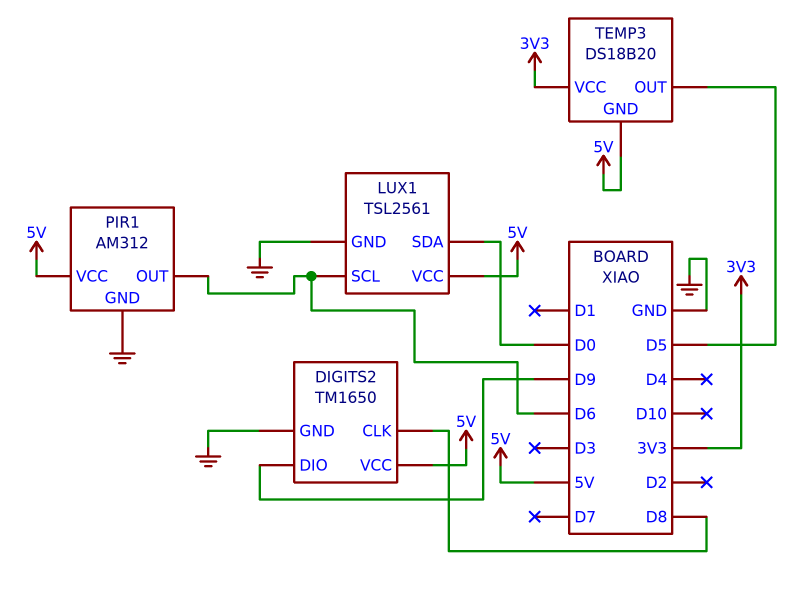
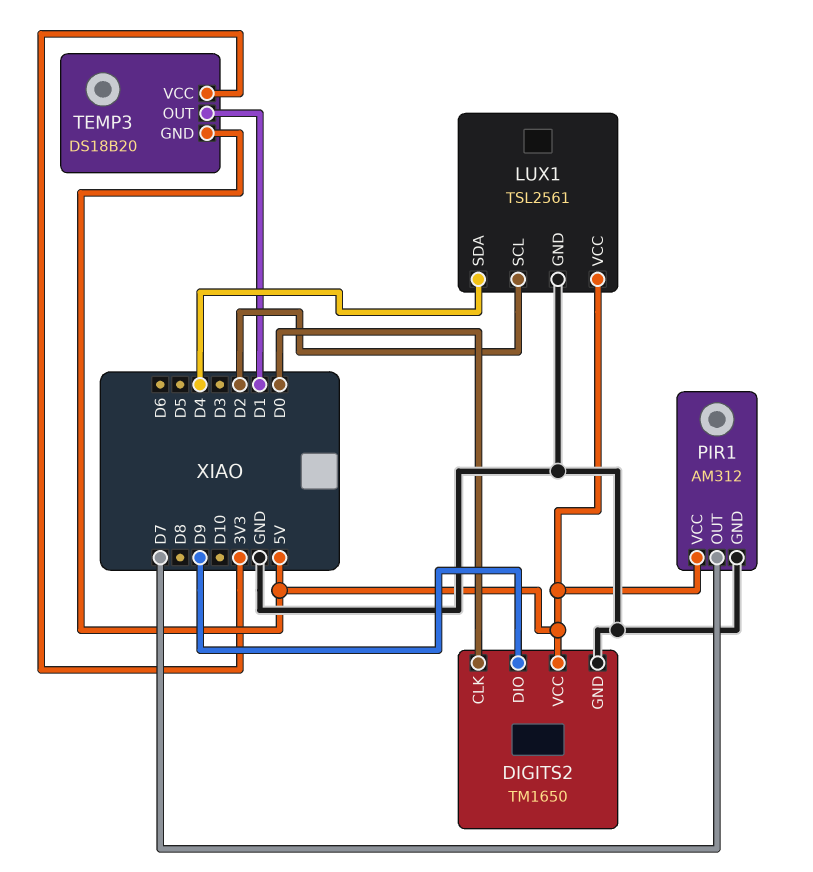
DIGITS2 pin CLK: D8 -> D0
LUX1 pin SCL: D6 -> D2
LUX1 pin SDA: D0 -> D4
PIR1 pin OUT: D6 -> D7
TEMP3 pin OUT: D5 -> D1

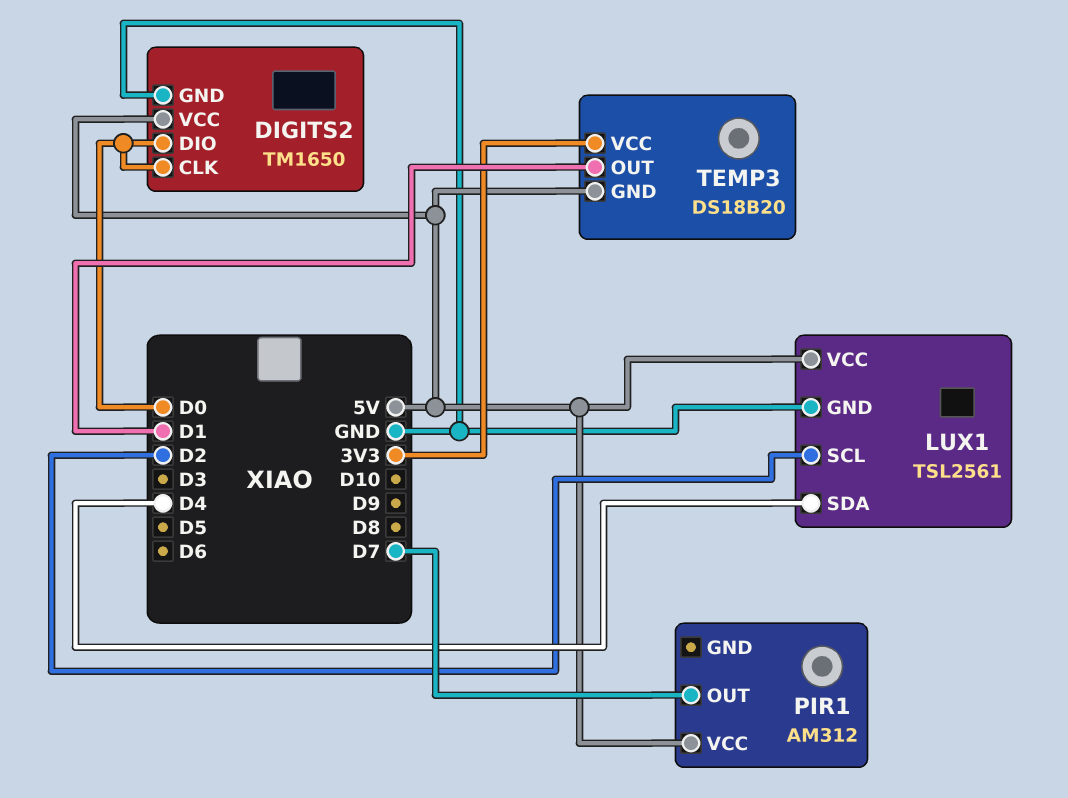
DIGITS2 pin DIO: D9 -> D0
PIR1 pin GND: GND -> none

